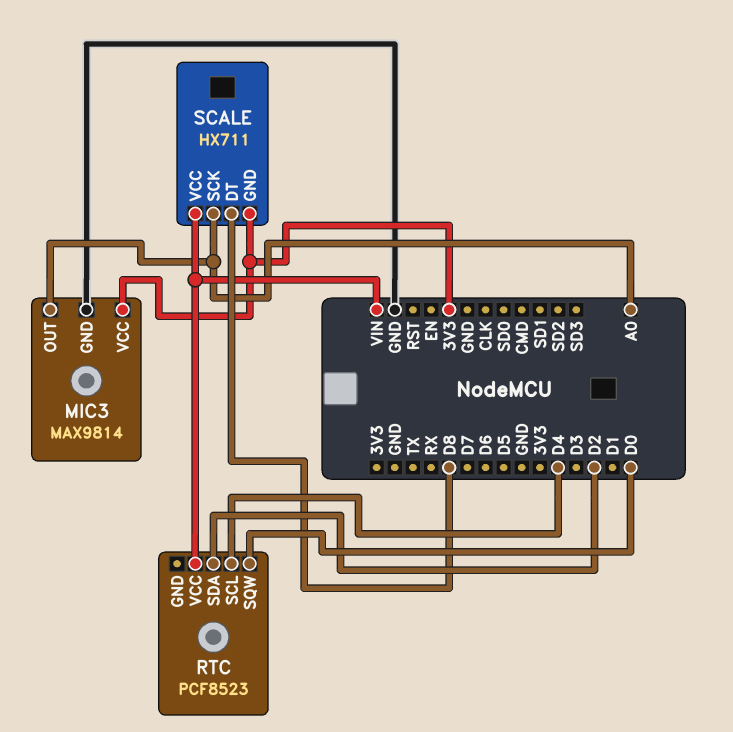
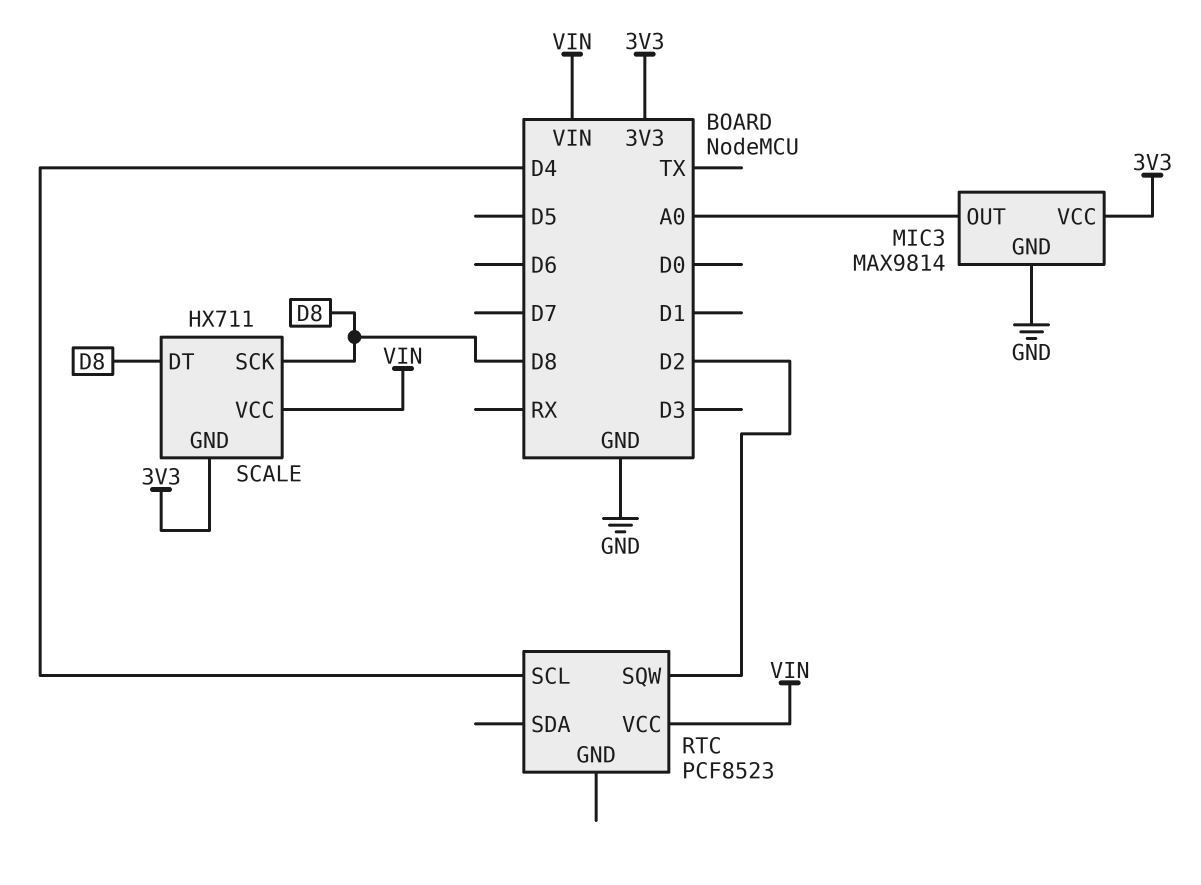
RTC pin SDA: D2 -> none
RTC pin SQW: D0 -> D2
SCALE pin SCK: A0 -> D8

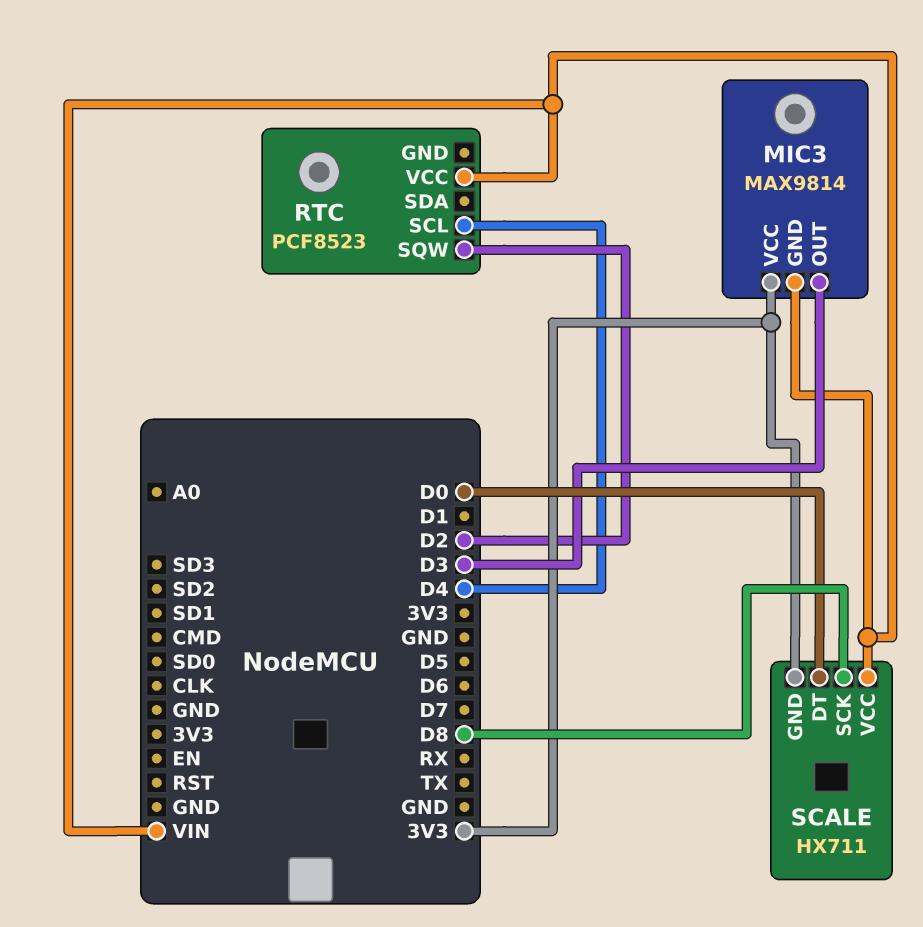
MIC3 pin GND: GND -> VIN
MIC3 pin OUT: A0 -> D3
SCALE pin DT: D8 -> D0

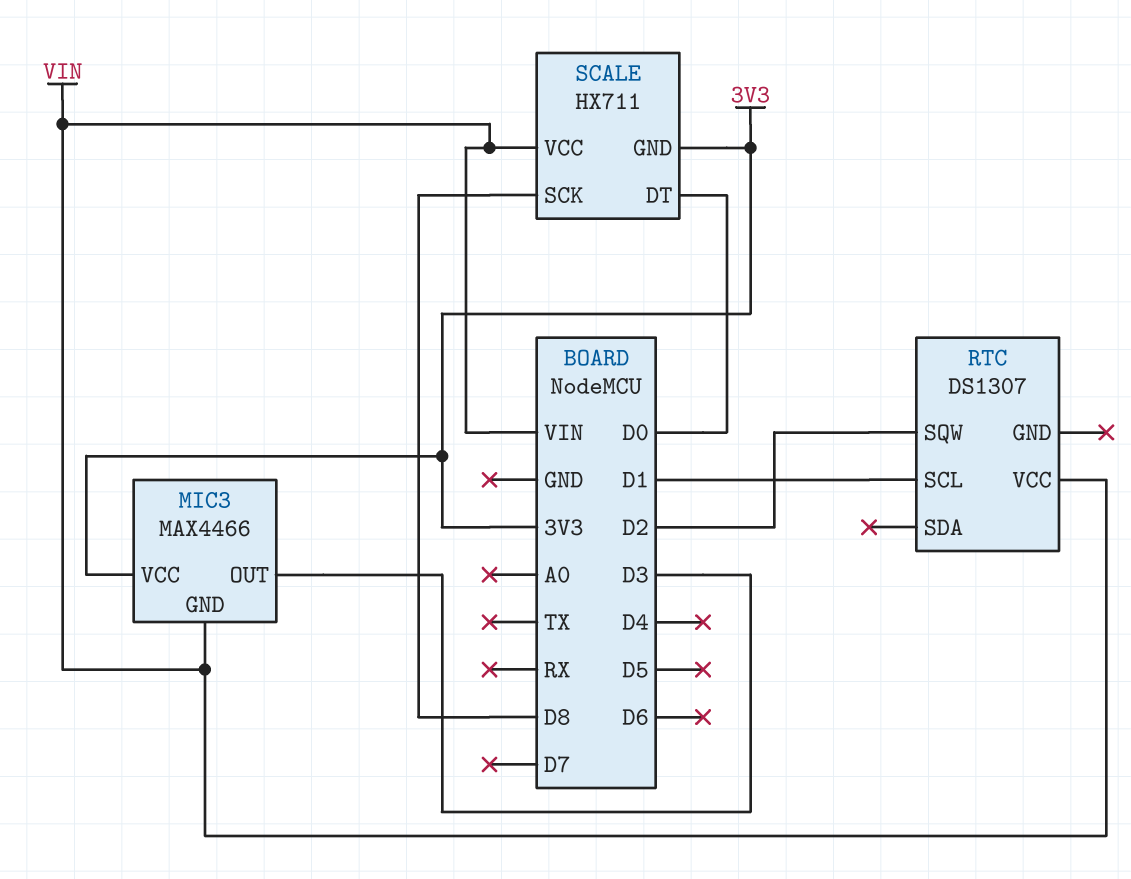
MIC3: MAX9814 -> MAX4466
RTC: PCF8523 -> DS1307
RTC pin SCL: D4 -> D1

